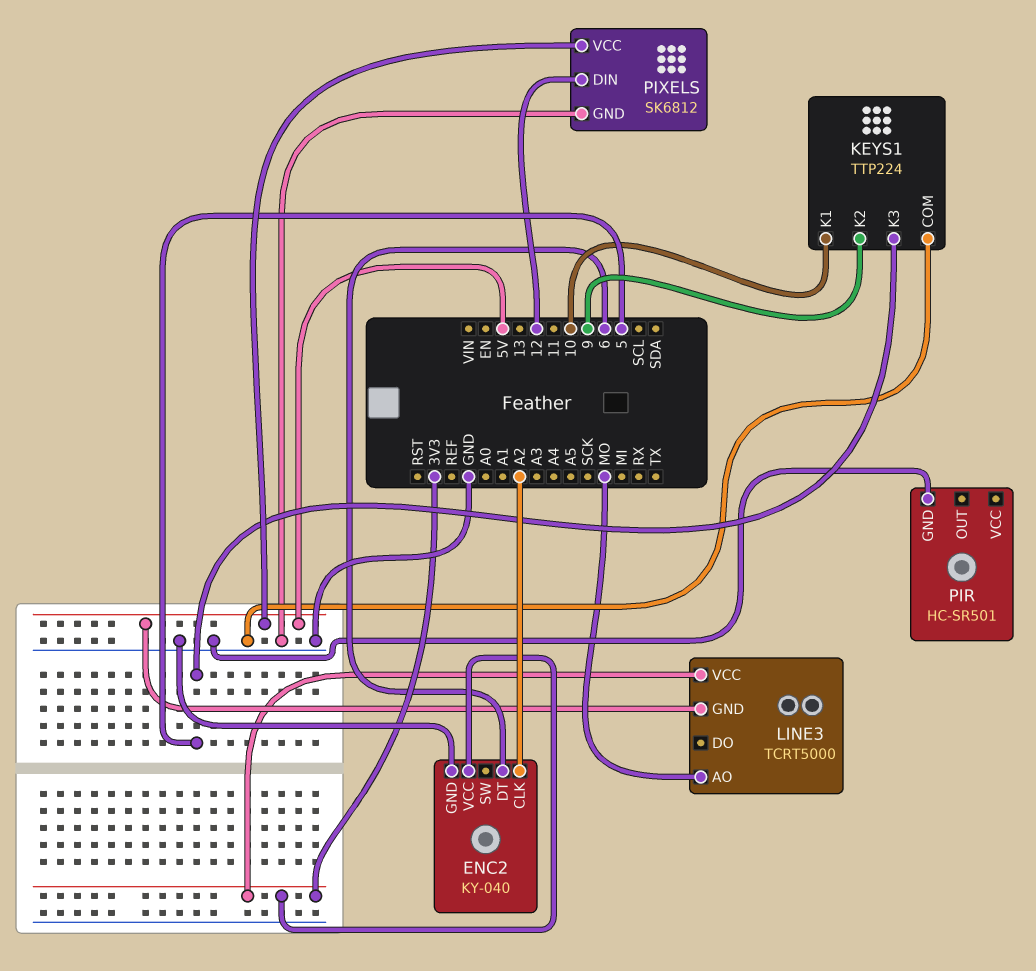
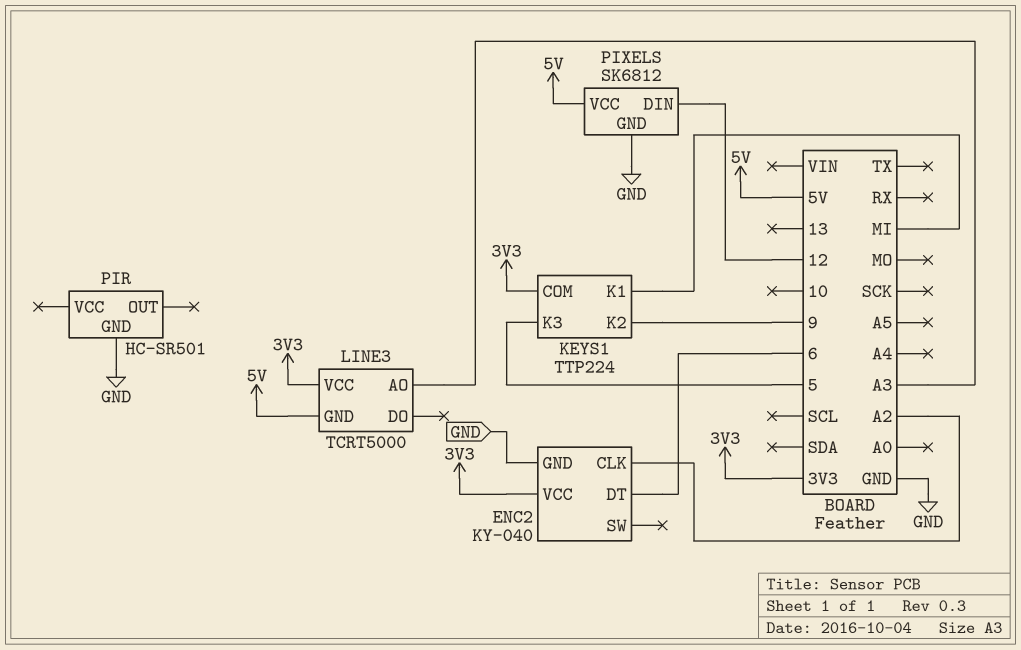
KEYS1 pin COM: GND -> 3V3
KEYS1 pin K1: 10 -> MI
LINE3 pin AO: MO -> A3

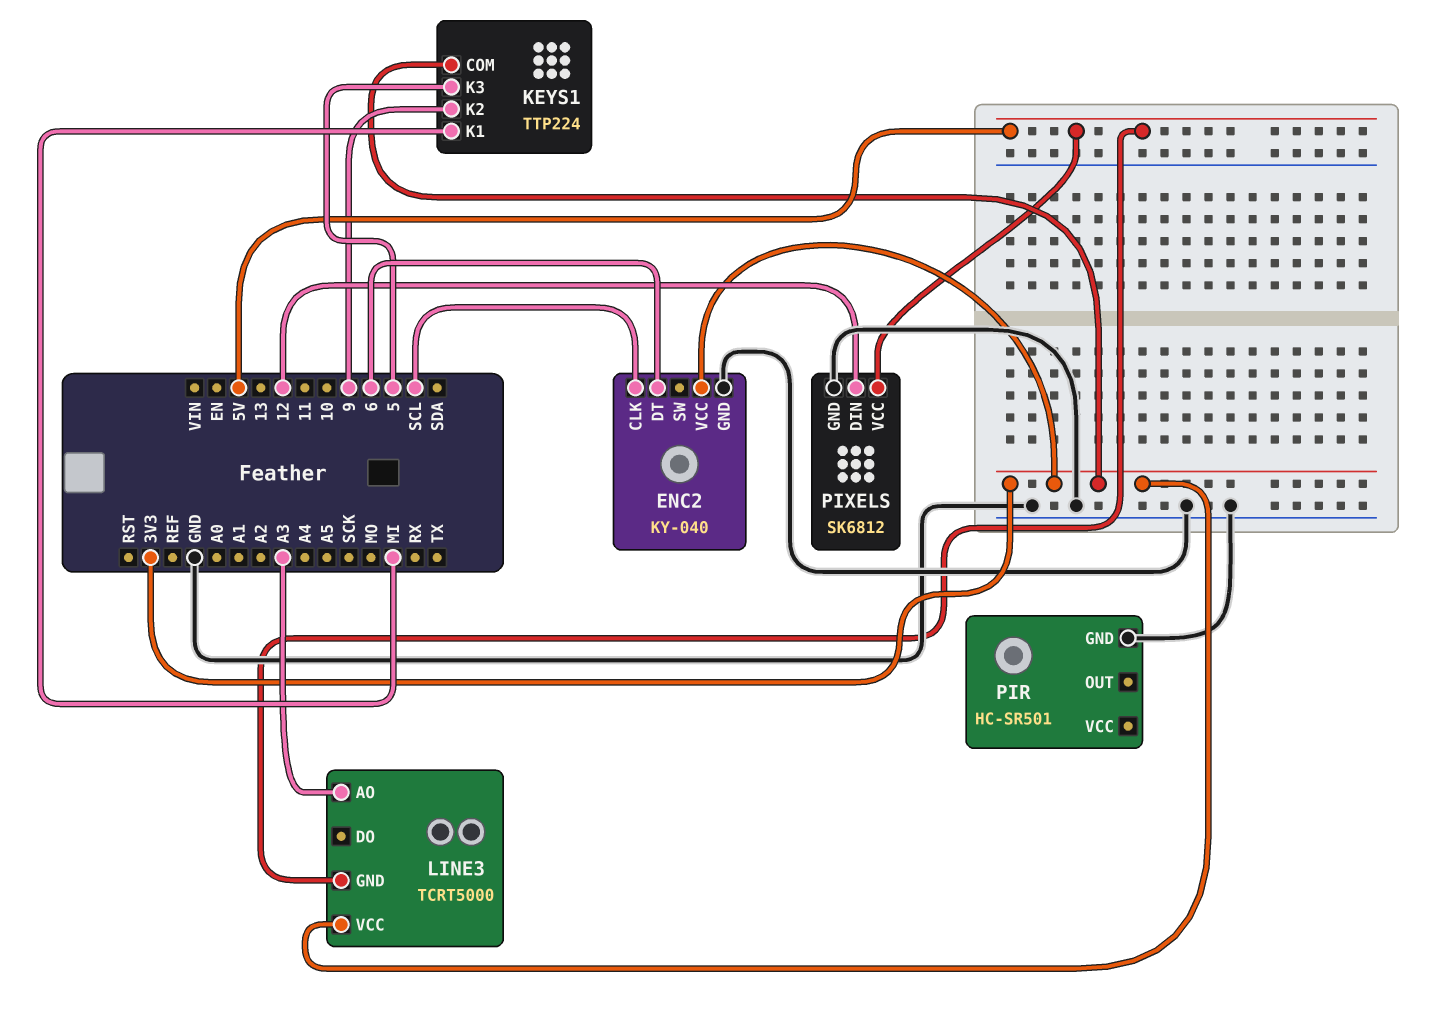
ENC2 pin CLK: A2 -> SCL

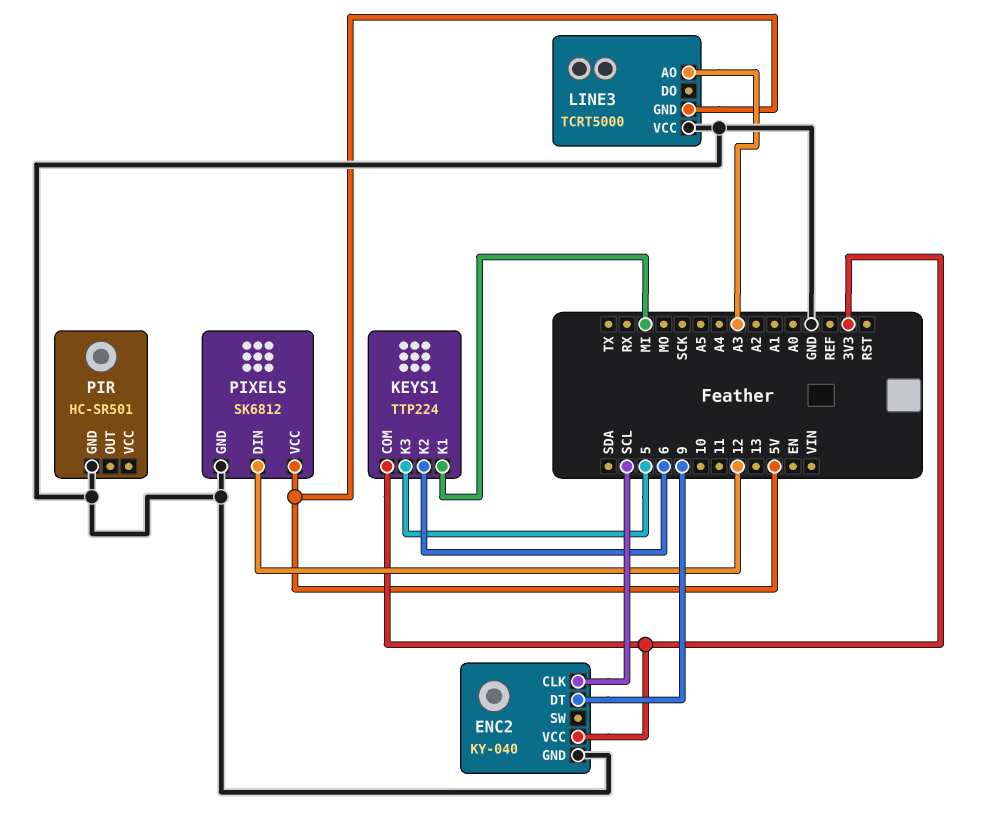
ENC2 pin DT: 6 -> 9
KEYS1 pin K2: 9 -> 6
LINE3 pin VCC: 3V3 -> GND

